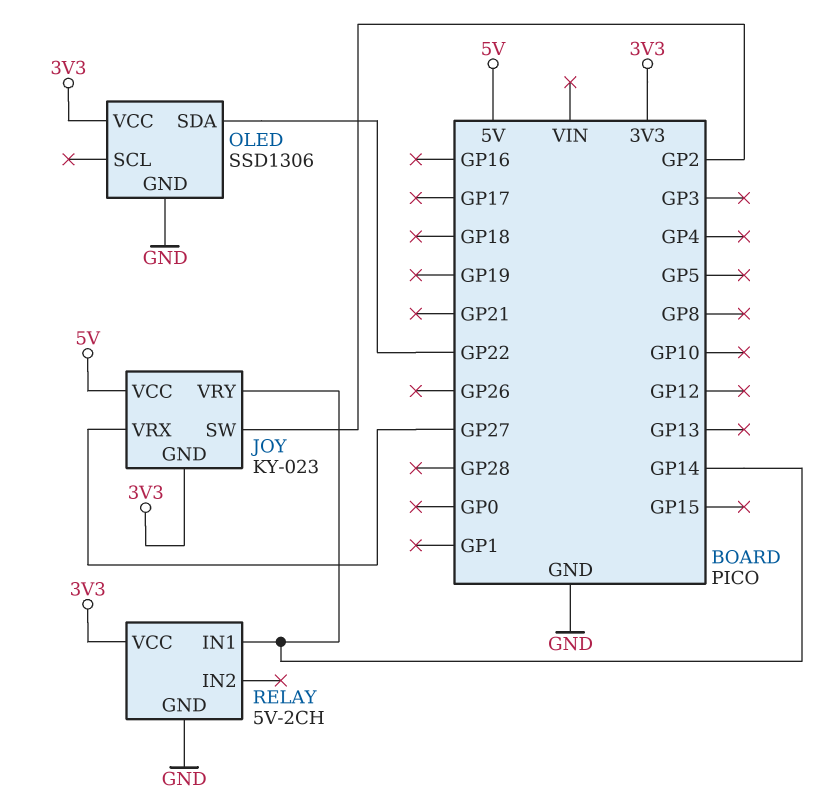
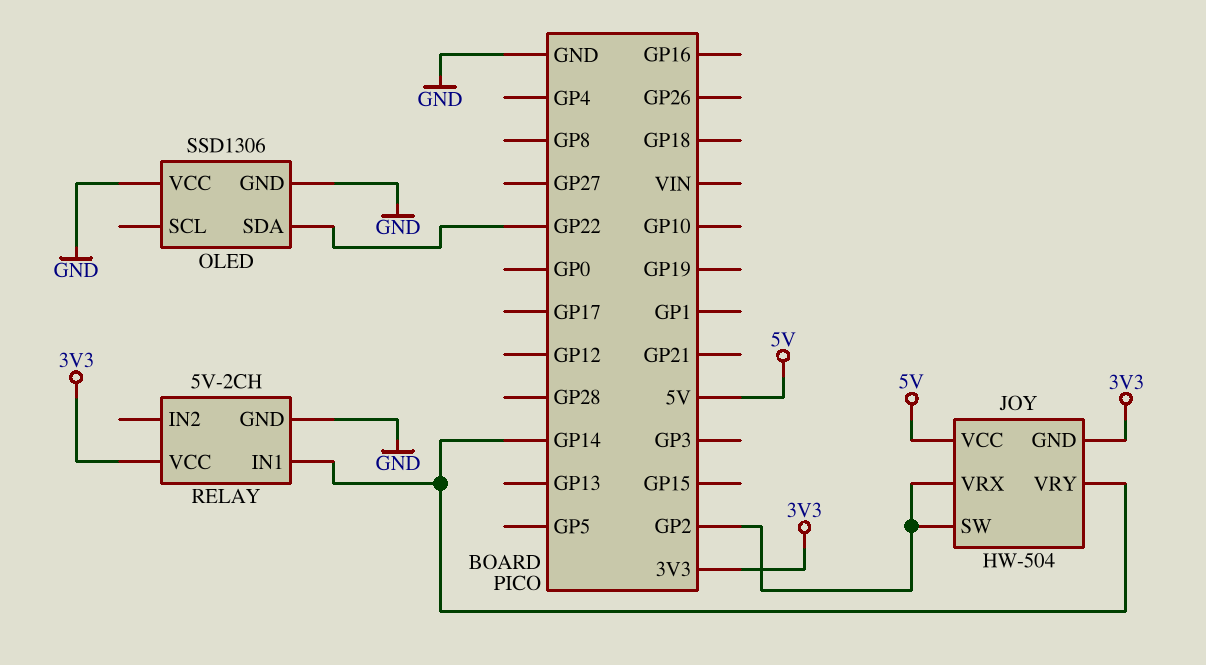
JOY: KY-023 -> HW-504
JOY pin VRX: GP27 -> GP2
OLED pin VCC: 3V3 -> GND

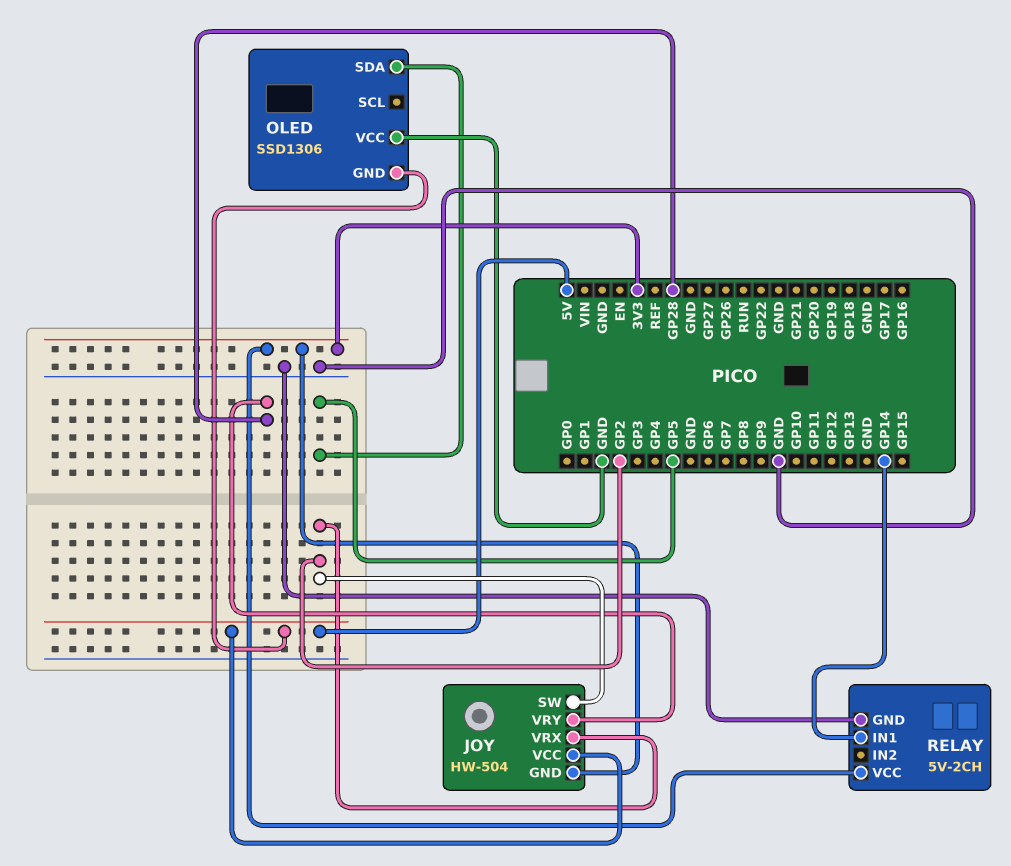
JOY pin VRY: GP14 -> GP28
OLED pin GND: GND -> 5V
OLED pin SDA: GP22 -> GP5

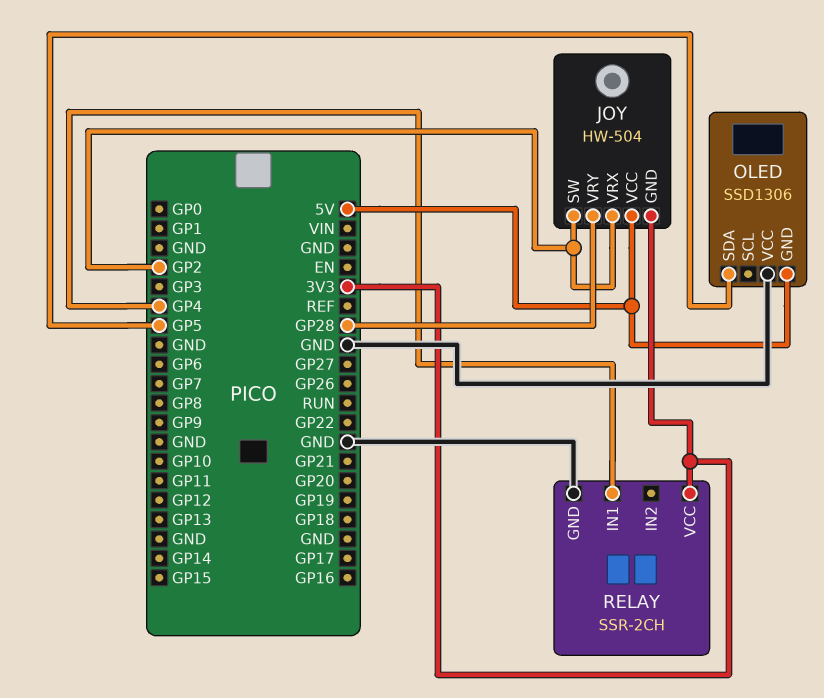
RELAY: 5V-2CH -> SSR-2CH
RELAY pin IN1: GP14 -> GP4

